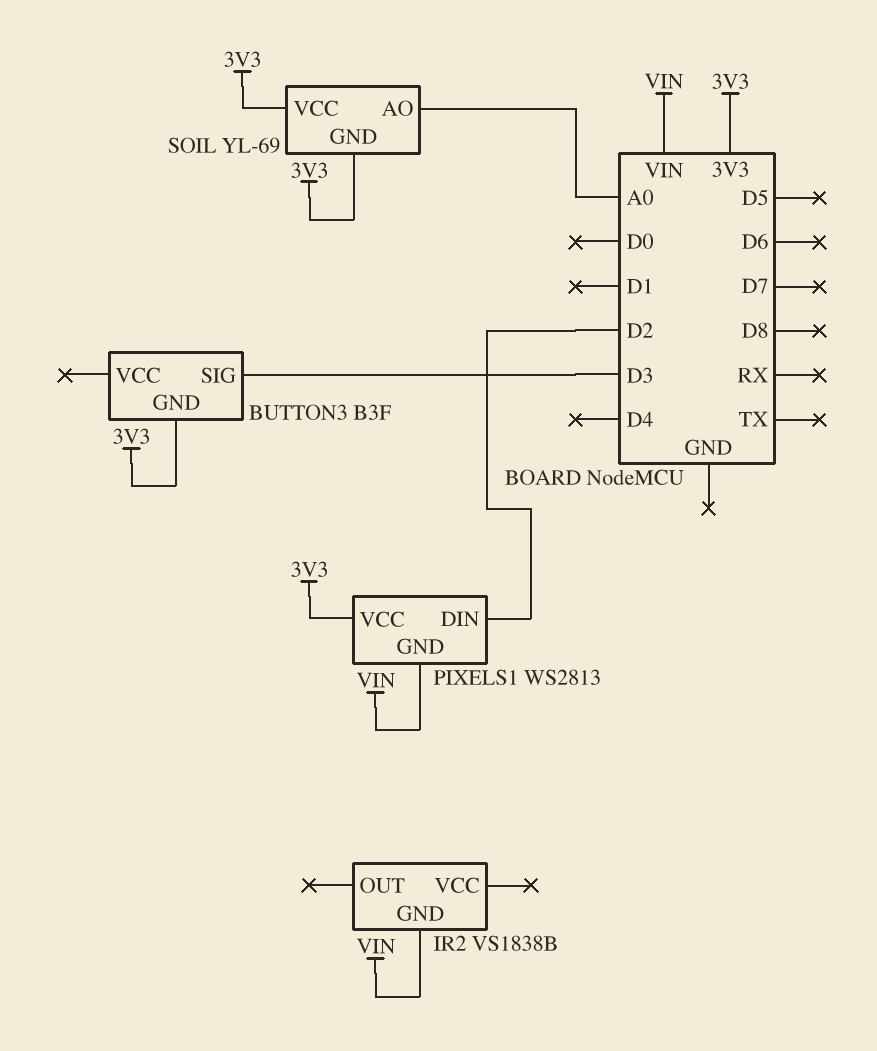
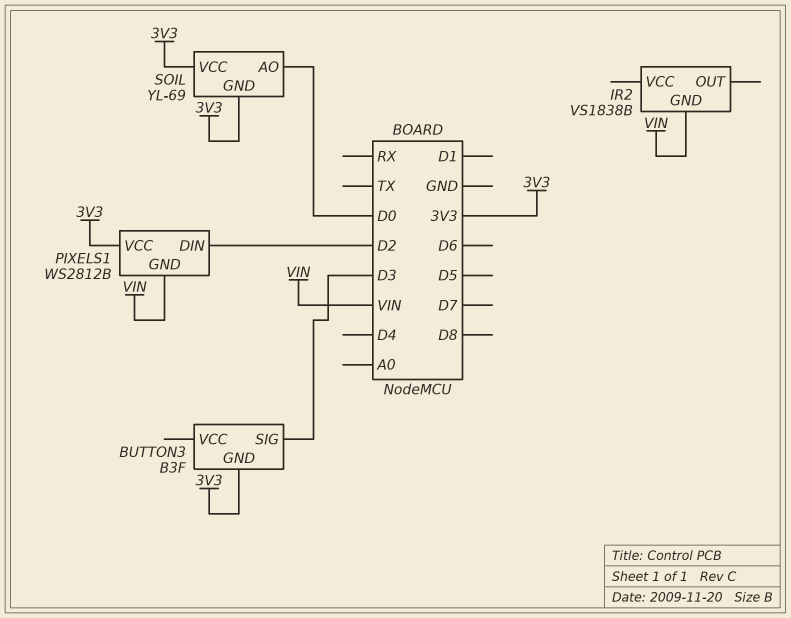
PIXELS1: WS2813 -> WS2812B
SOIL pin AO: A0 -> D0

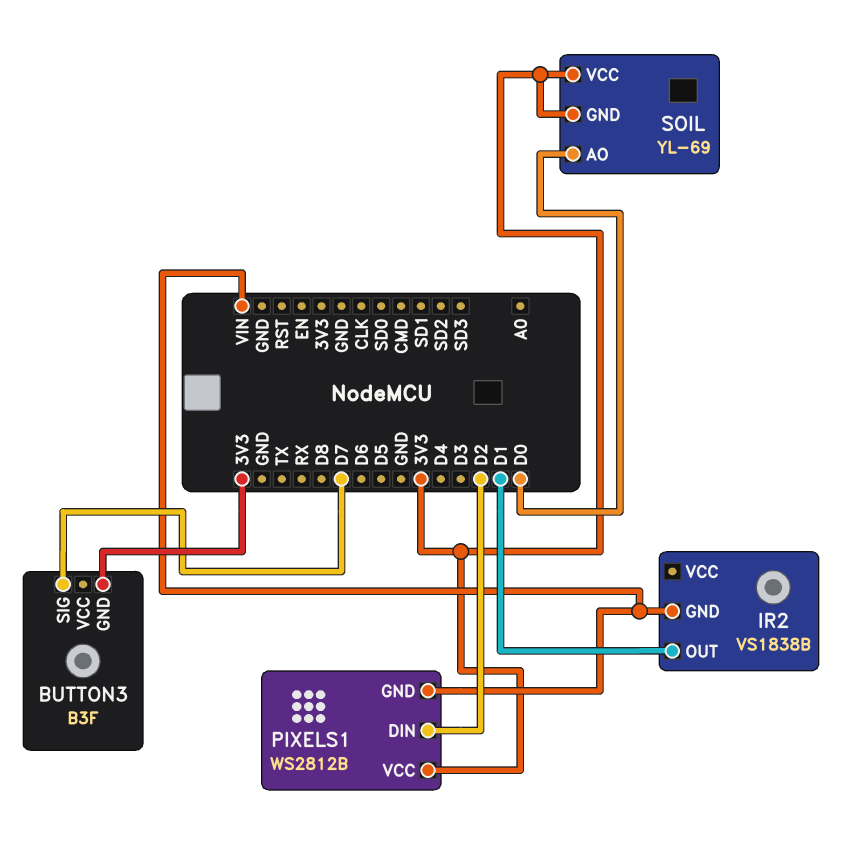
BUTTON3 pin SIG: D3 -> D7
IR2 pin OUT: none -> D1

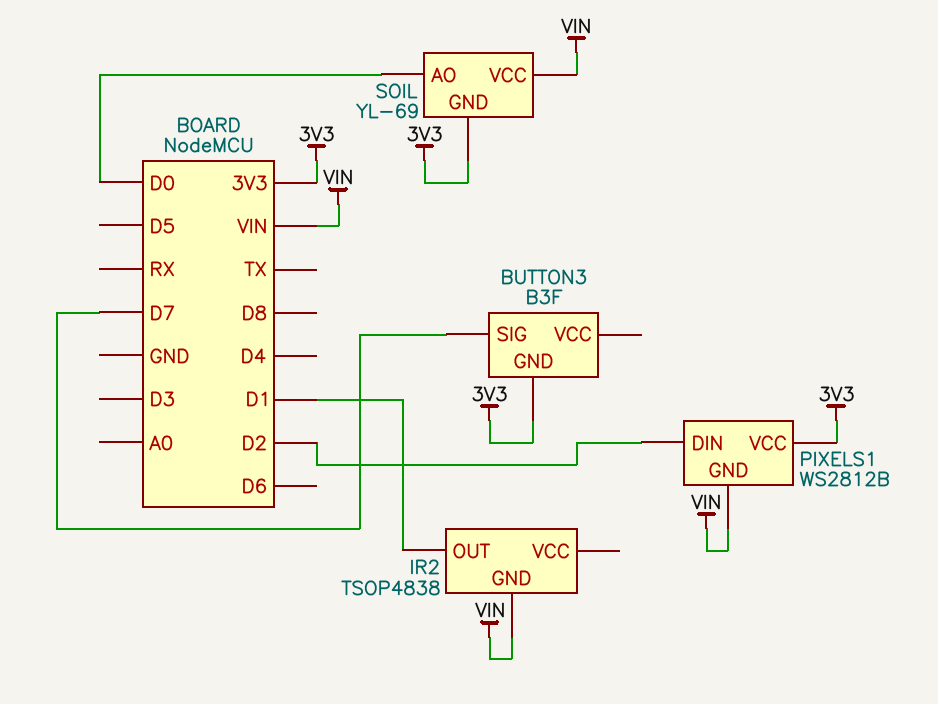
IR2: VS1838B -> TSOP4838
SOIL pin VCC: 3V3 -> VIN

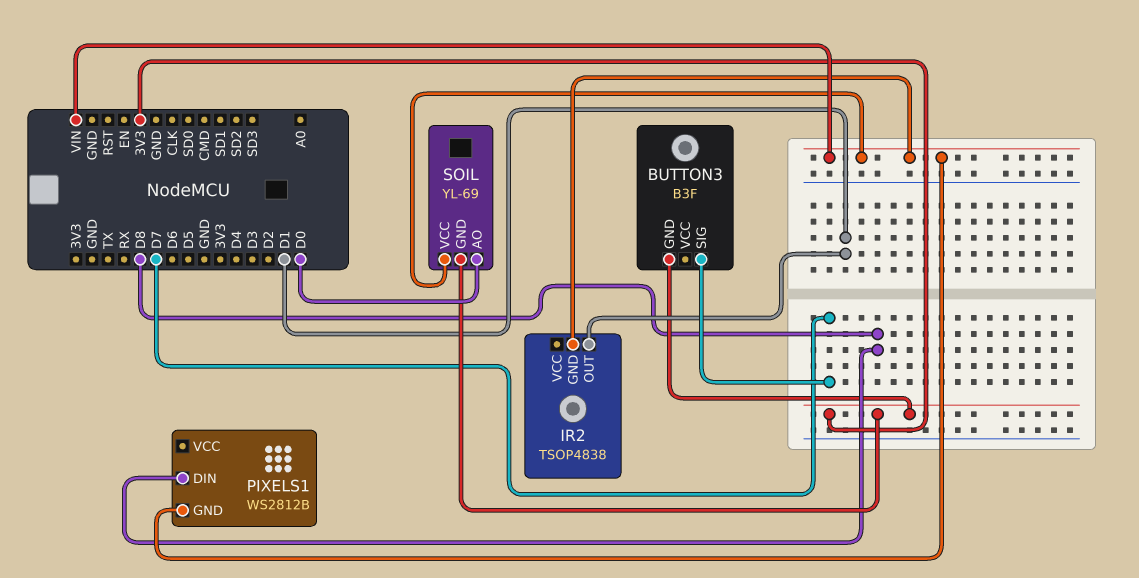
PIXELS1 pin DIN: D2 -> D8
PIXELS1 pin VCC: 3V3 -> none

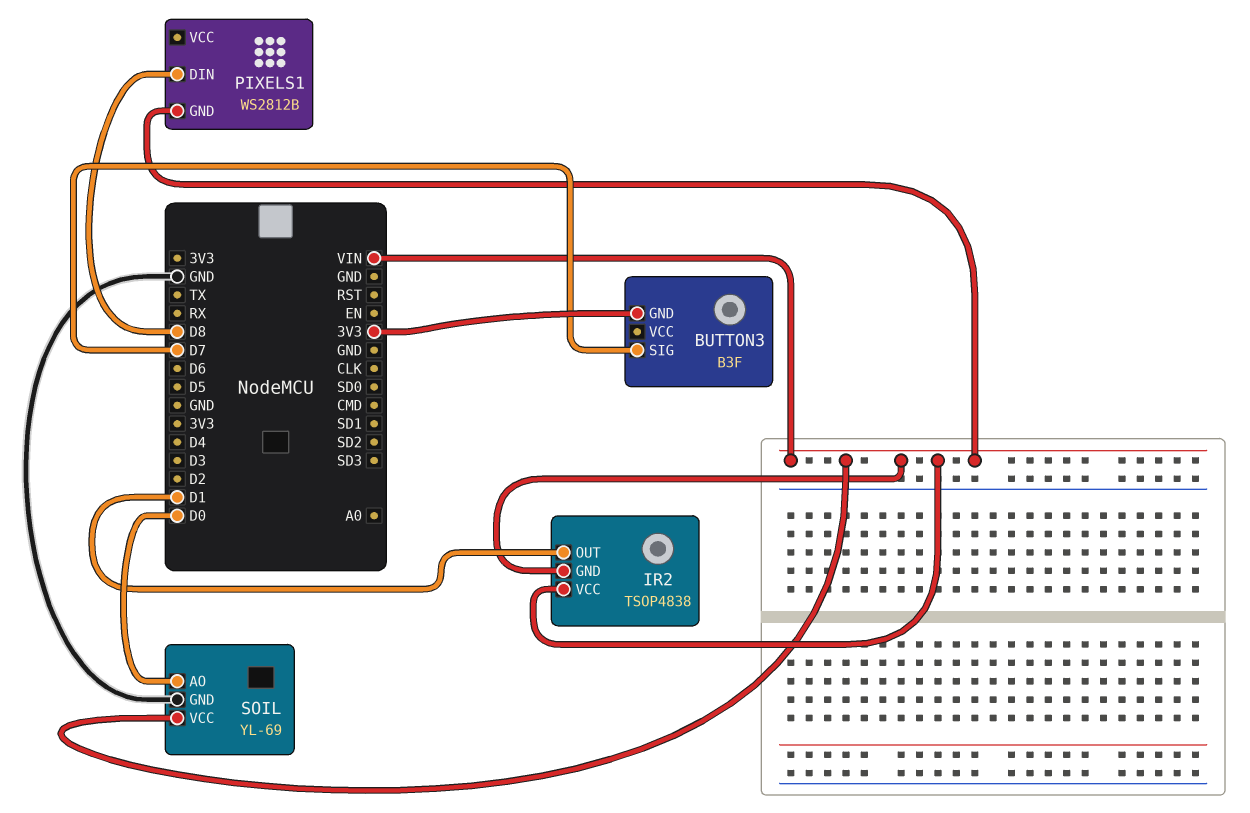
IR2 pin VCC: none -> VIN
SOIL pin GND: 3V3 -> GND

